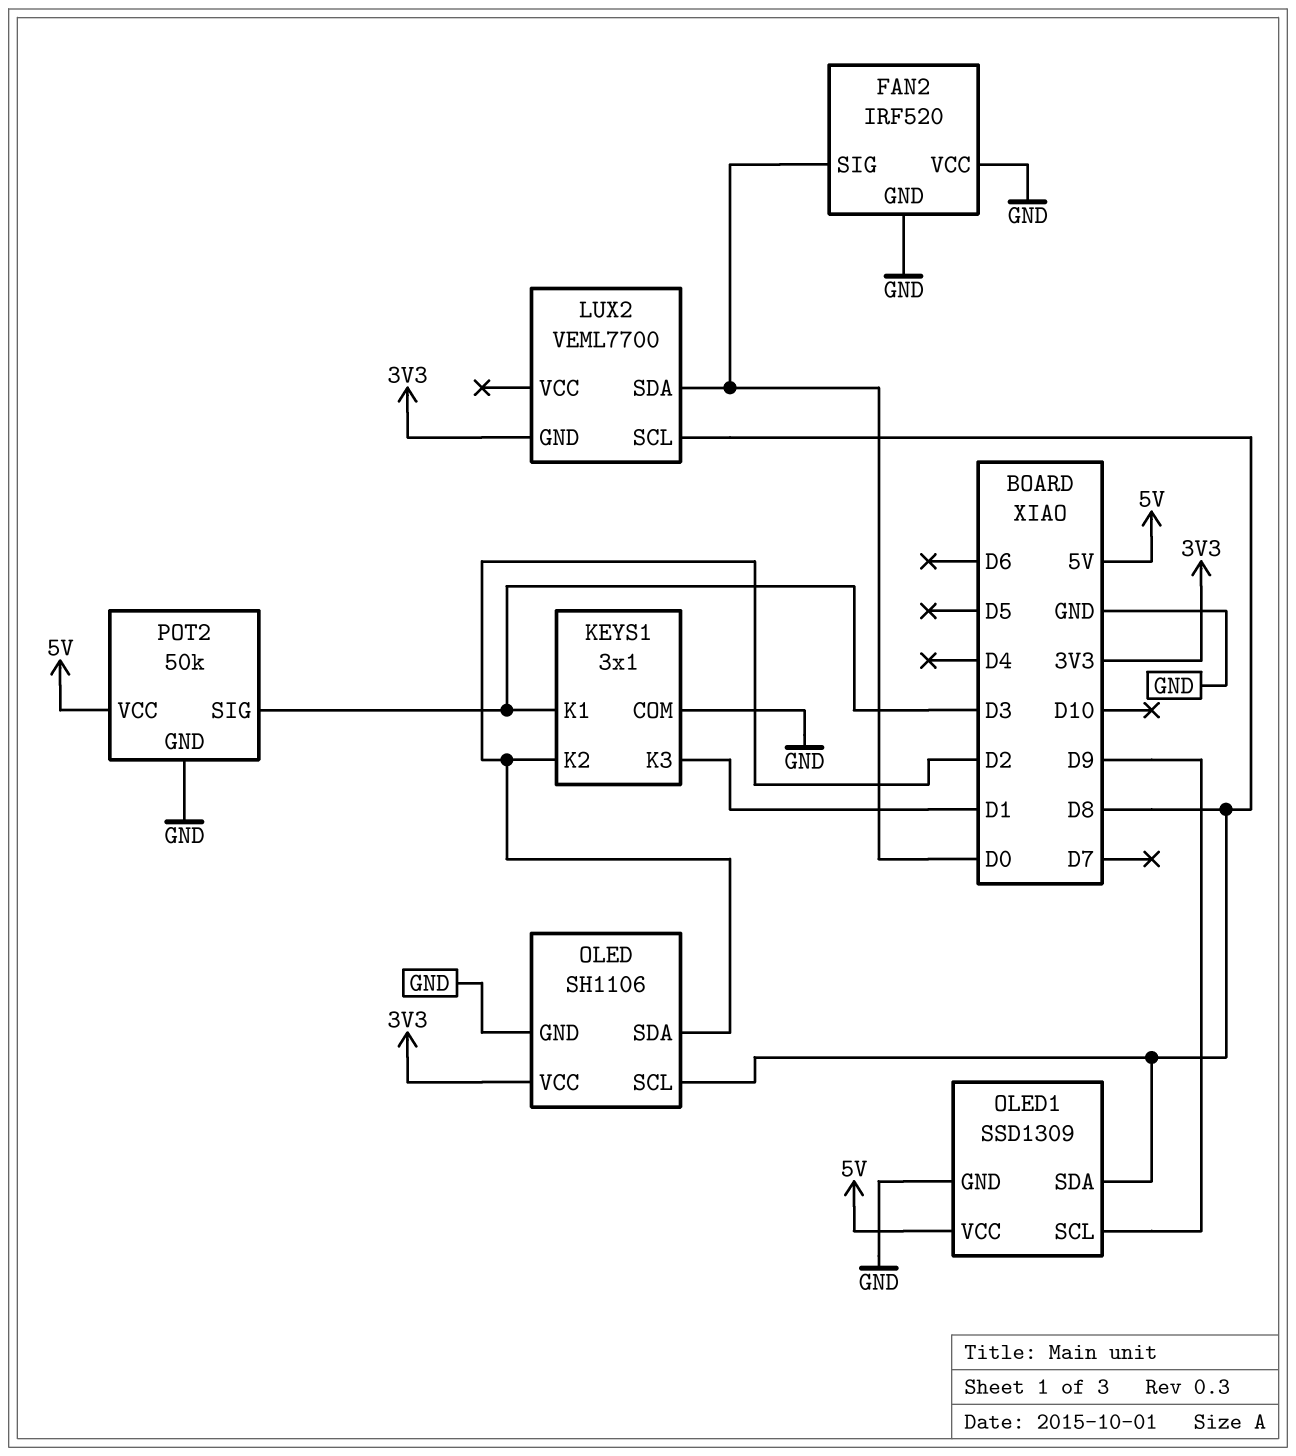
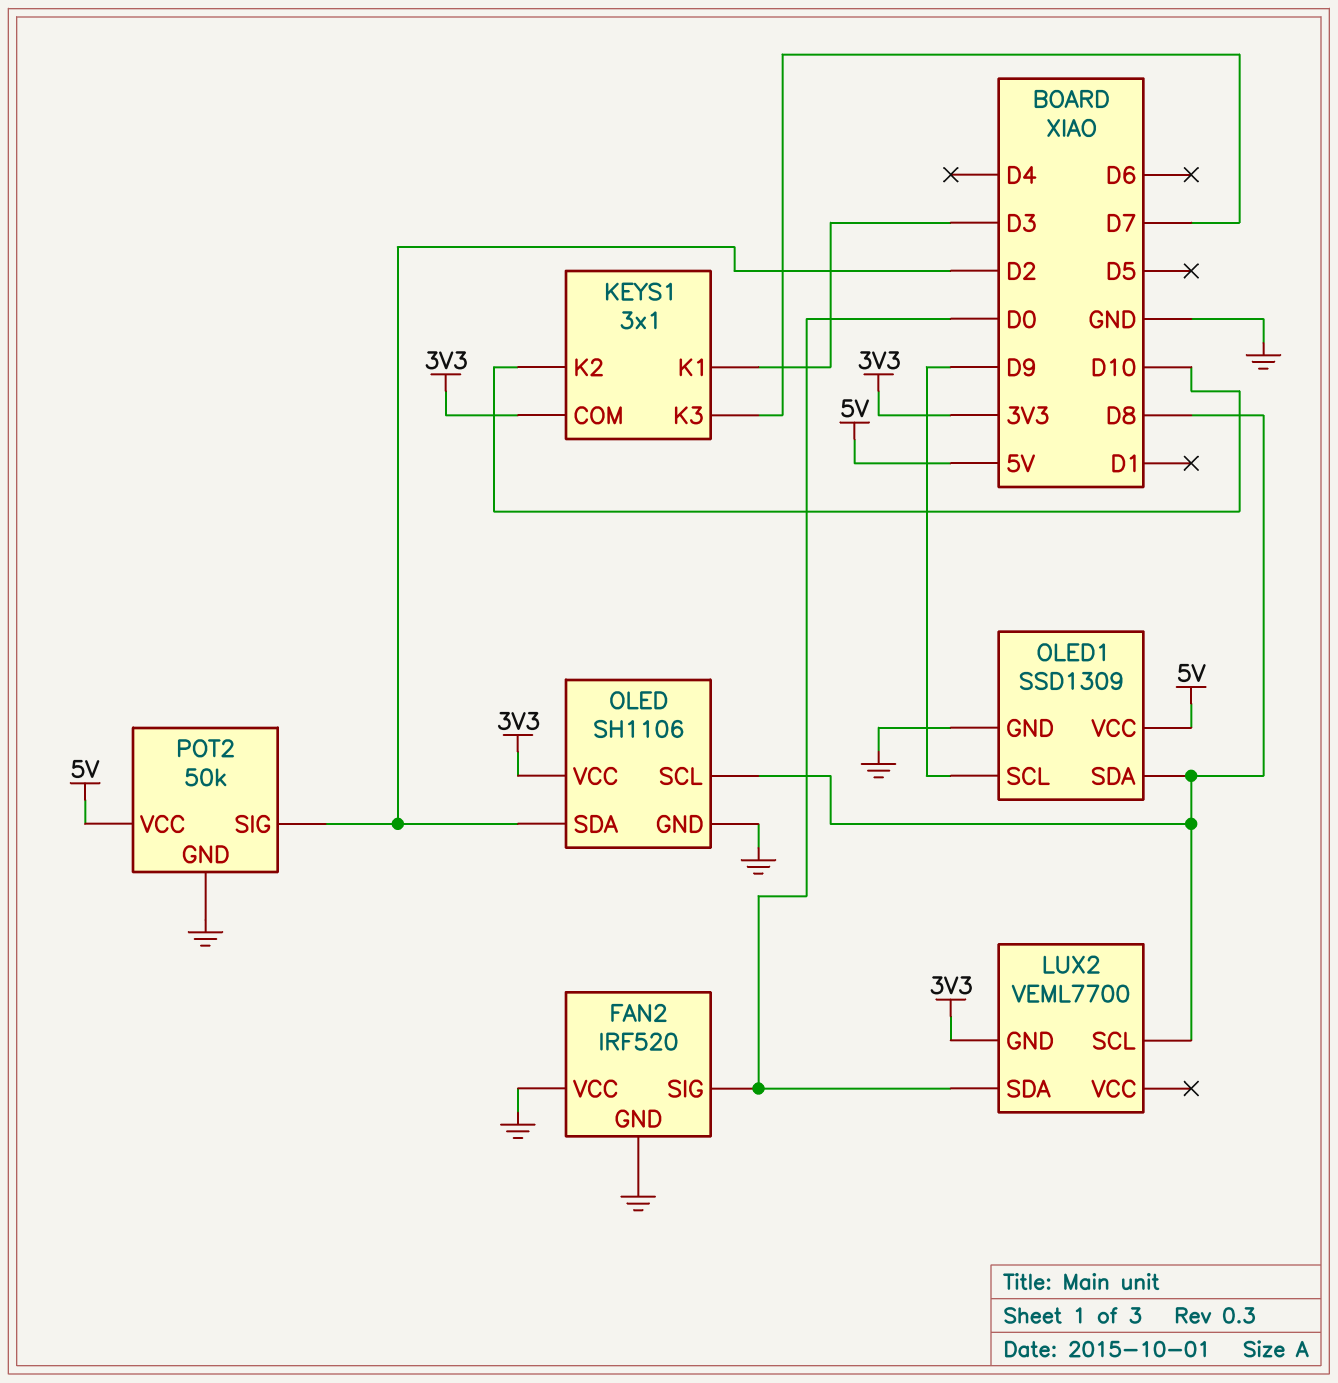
KEYS1 pin COM: GND -> 3V3
KEYS1 pin K2: D2 -> D10
KEYS1 pin K3: D1 -> D7
POT2 pin SIG: D3 -> D2

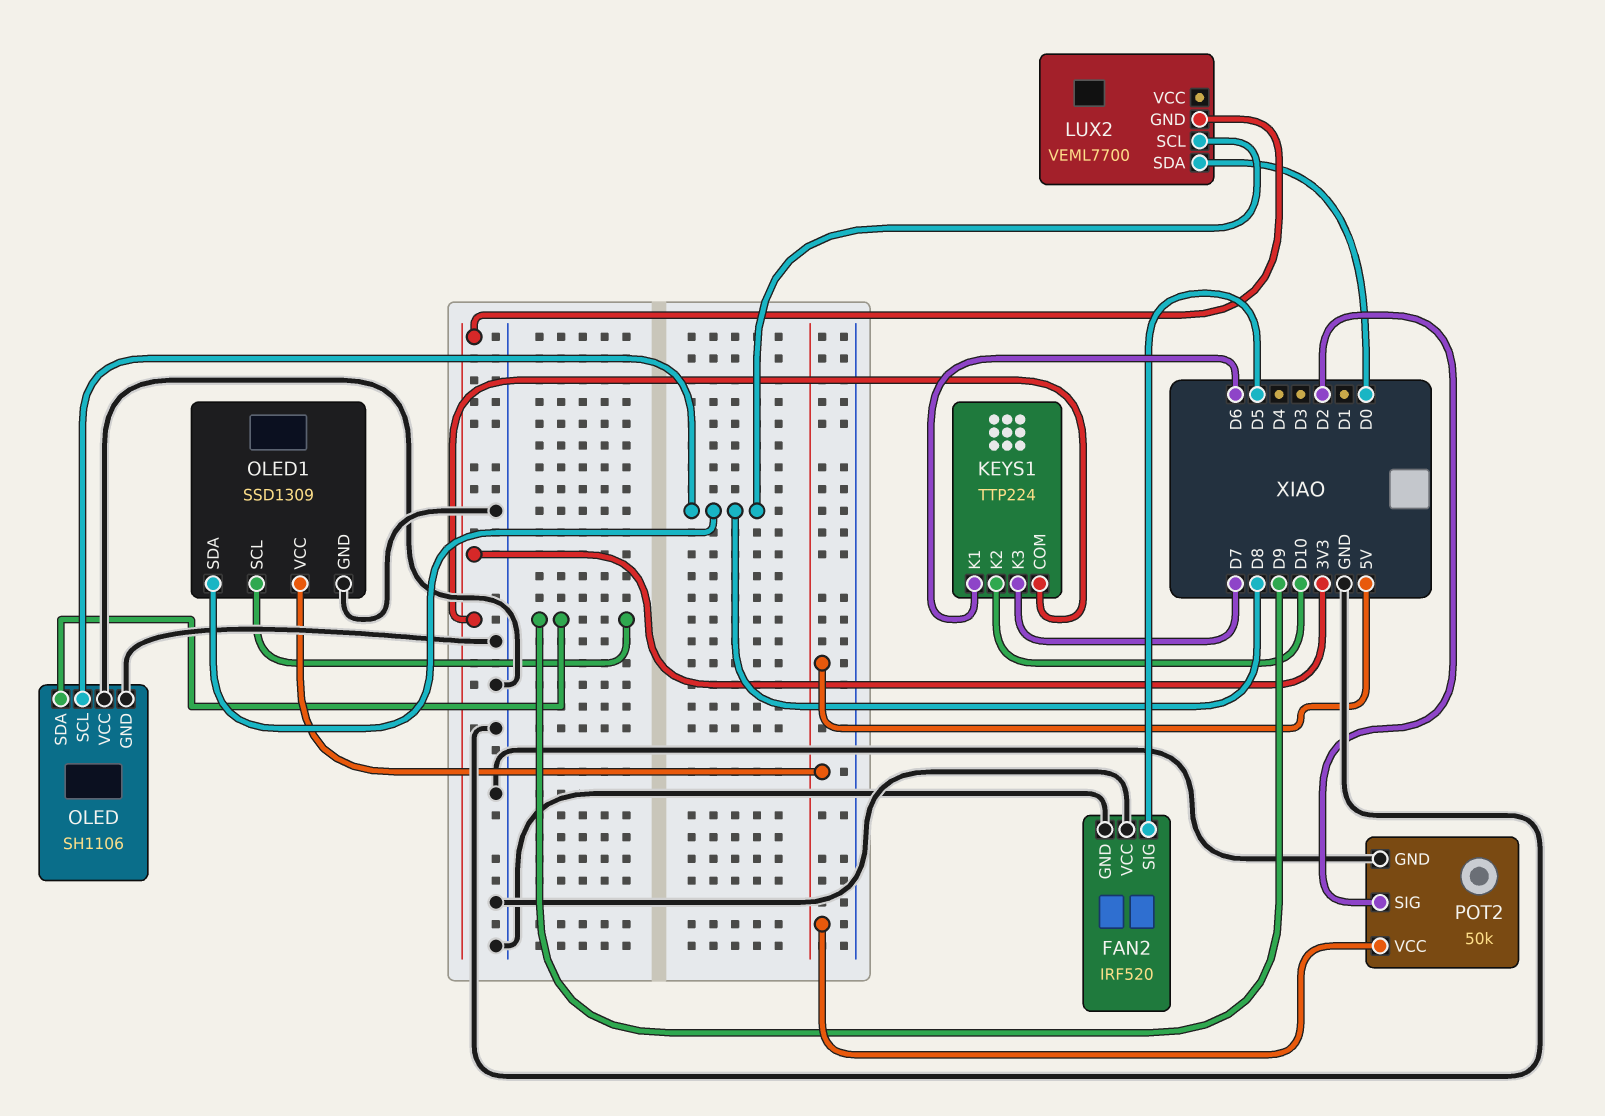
FAN2 pin SIG: D0 -> D5
KEYS1: 3x1 -> TTP224
KEYS1 pin K1: D3 -> D6
OLED pin SDA: D2 -> D9
OLED pin VCC: 3V3 -> GND

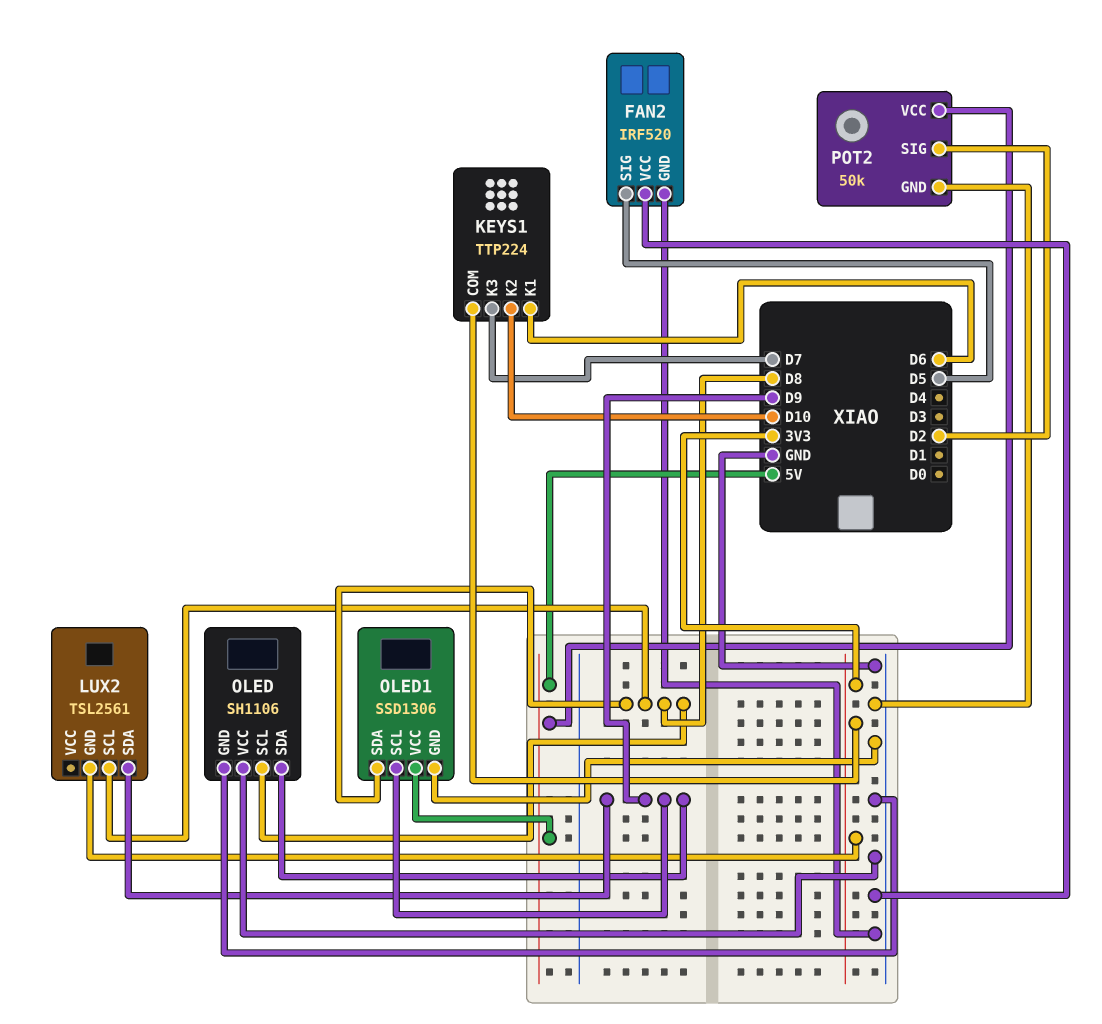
LUX2: VEML7700 -> TSL2561
LUX2 pin SDA: D0 -> D9
OLED1: SSD1309 -> SSD1306

